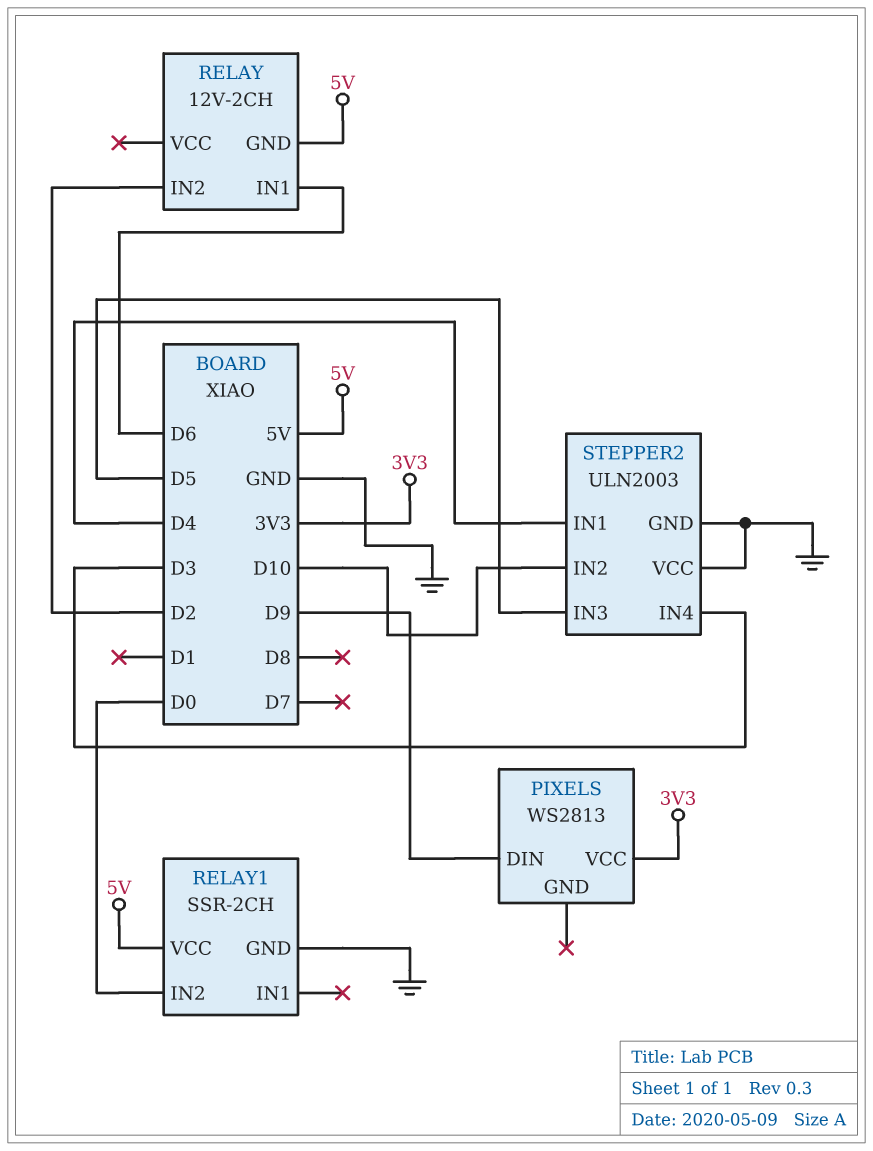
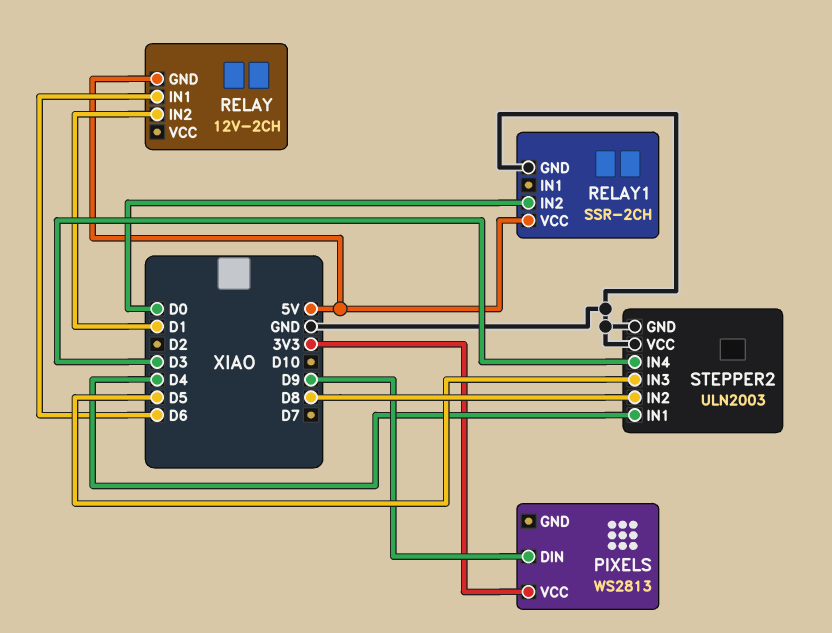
RELAY pin IN2: D2 -> D1
STEPPER2 pin IN2: D10 -> D8

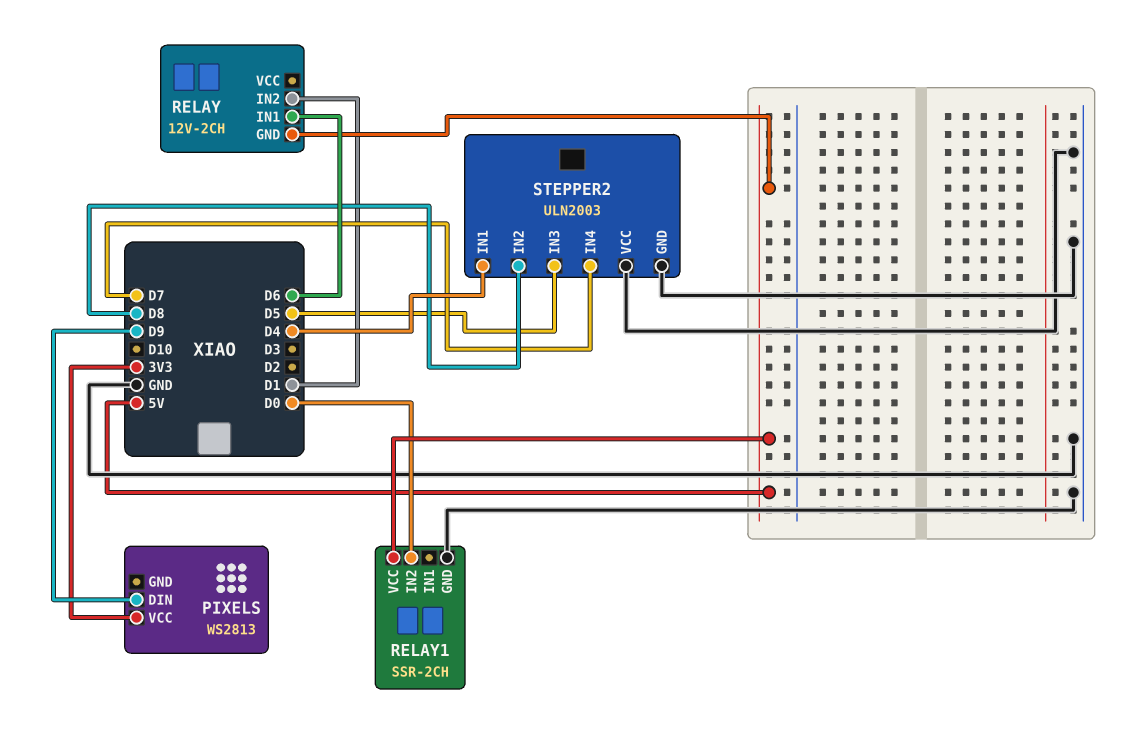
STEPPER2 pin IN4: D3 -> D7

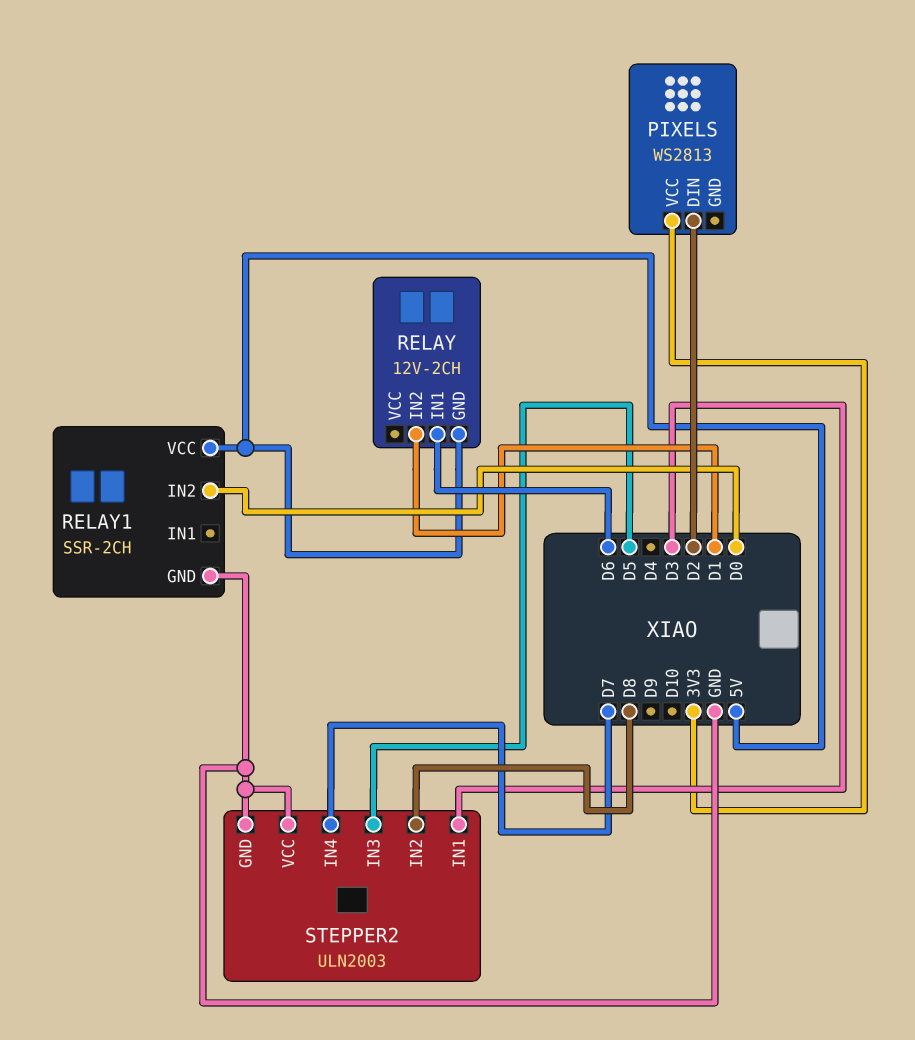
PIXELS pin DIN: D9 -> D2
STEPPER2 pin IN1: D4 -> D3

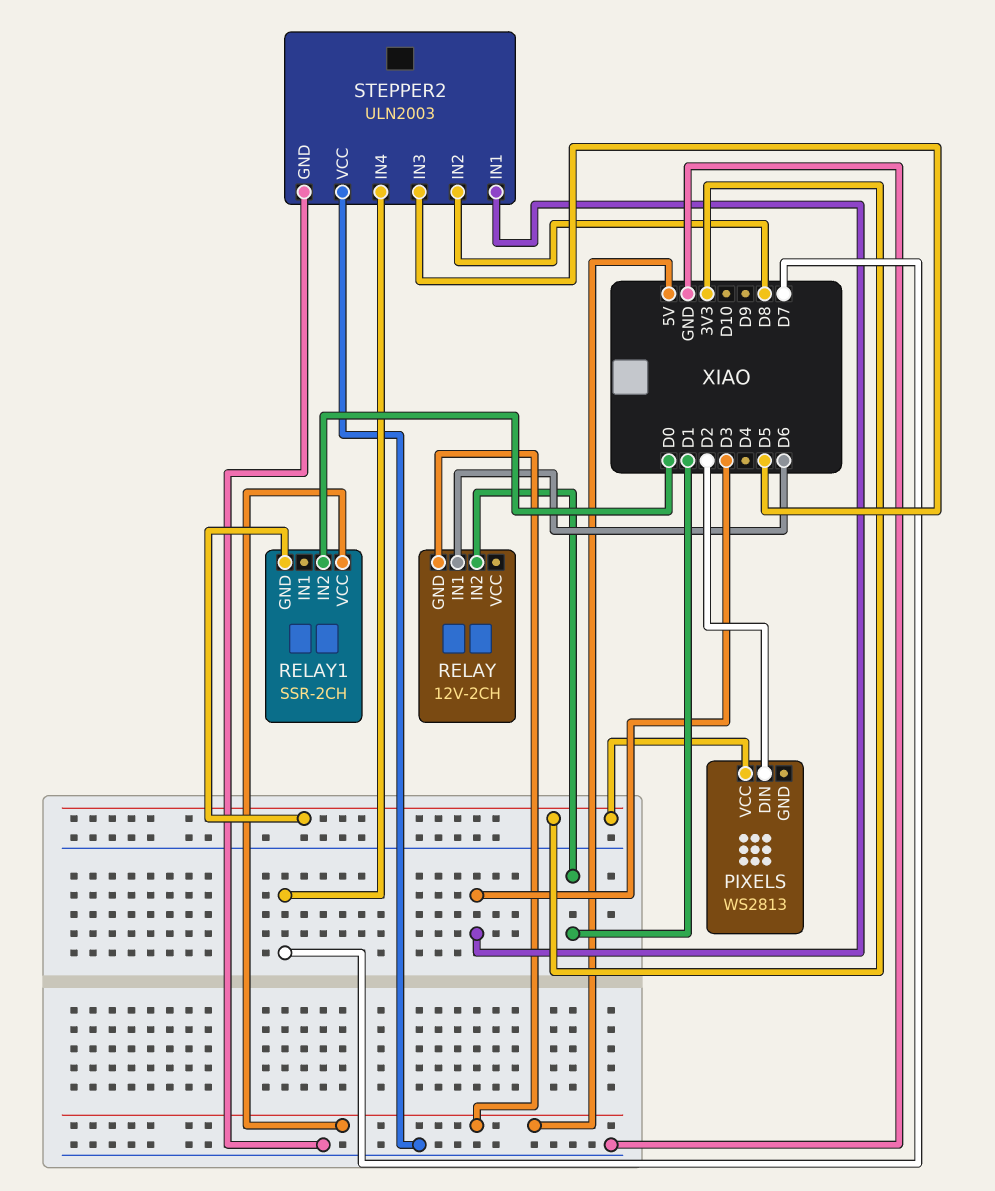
RELAY1 pin GND: GND -> 3V3

